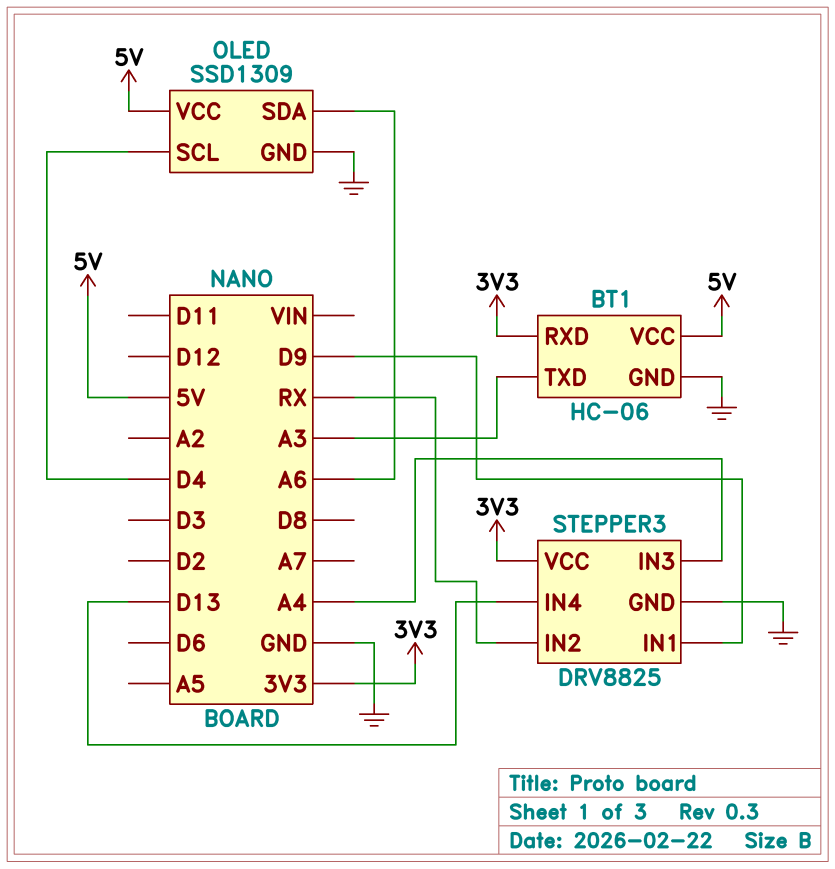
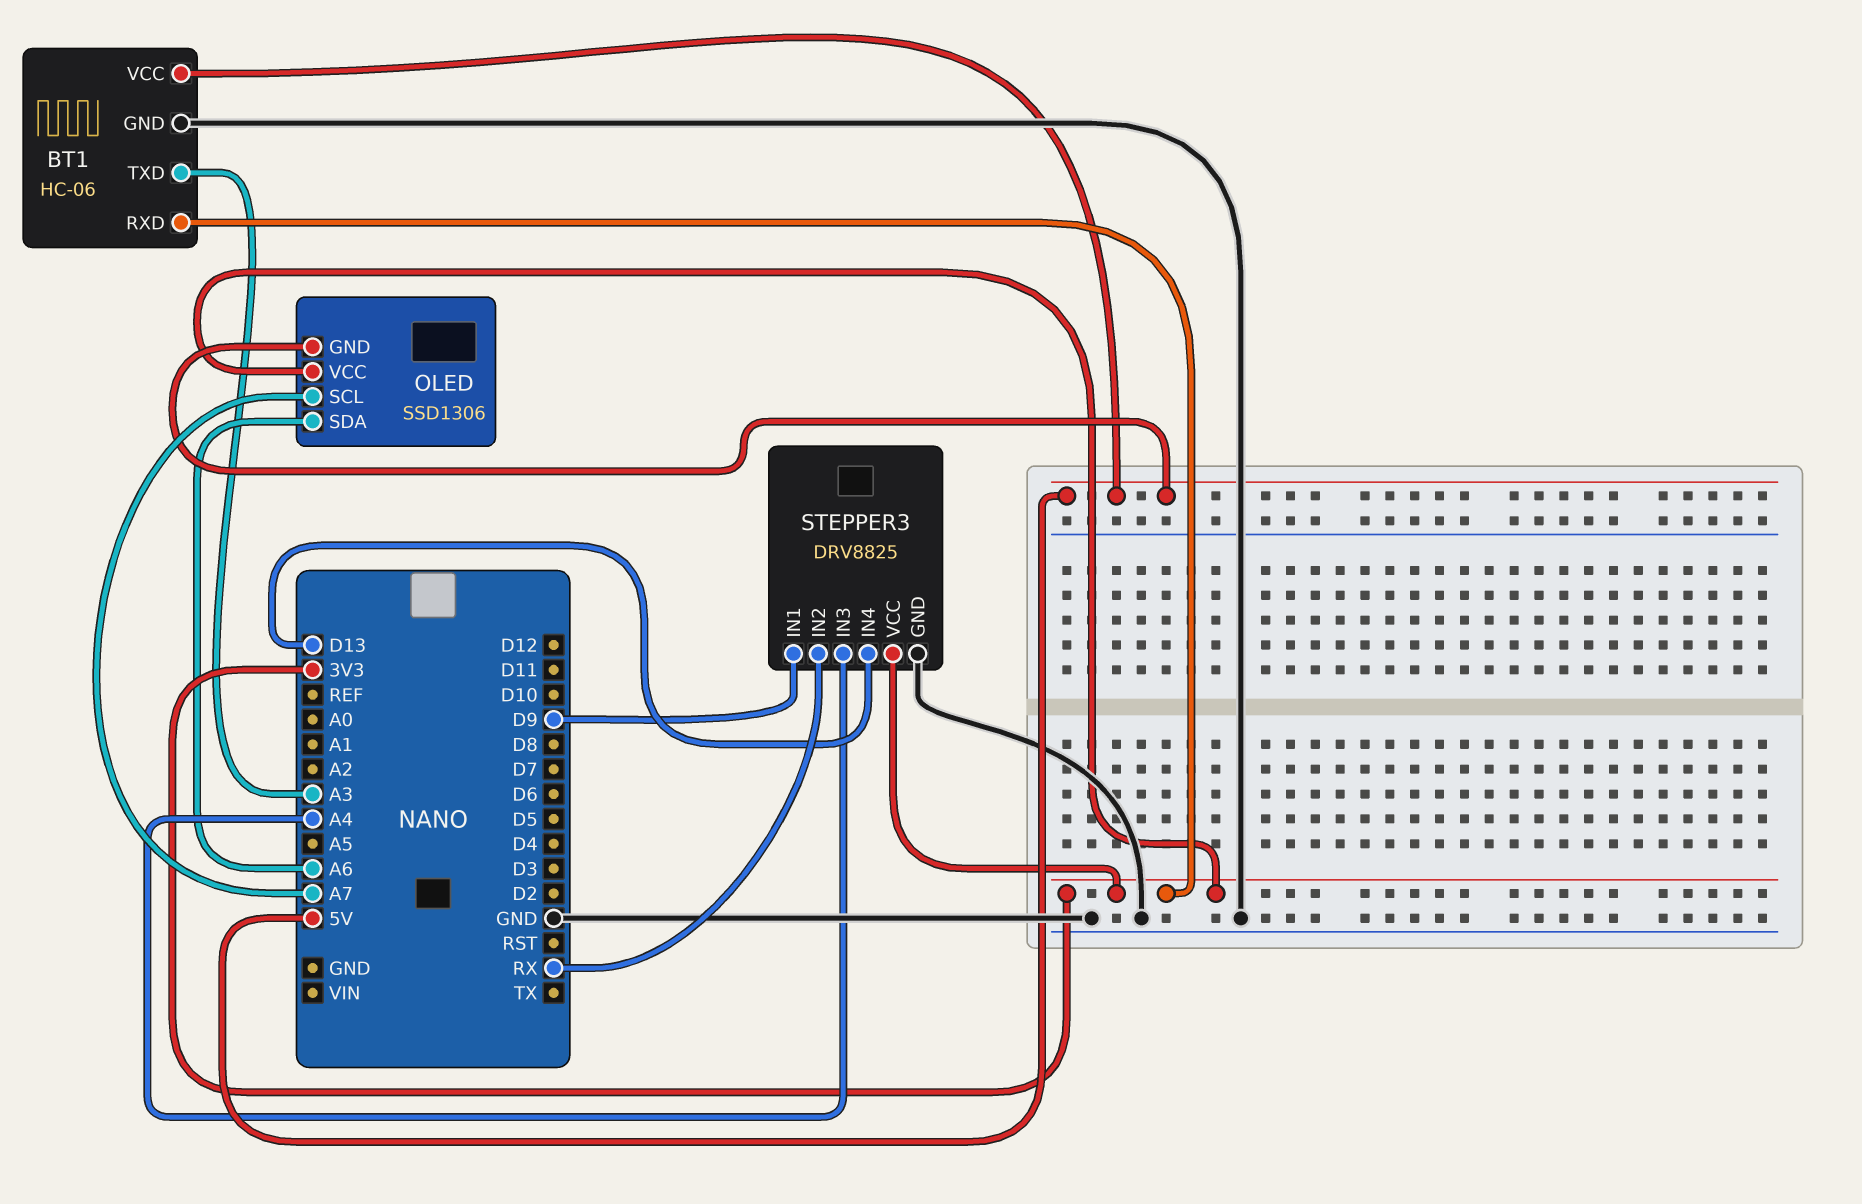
OLED: SSD1309 -> SSD1306
OLED pin GND: GND -> 5V
OLED pin SCL: D4 -> A7
OLED pin VCC: 5V -> 3V3

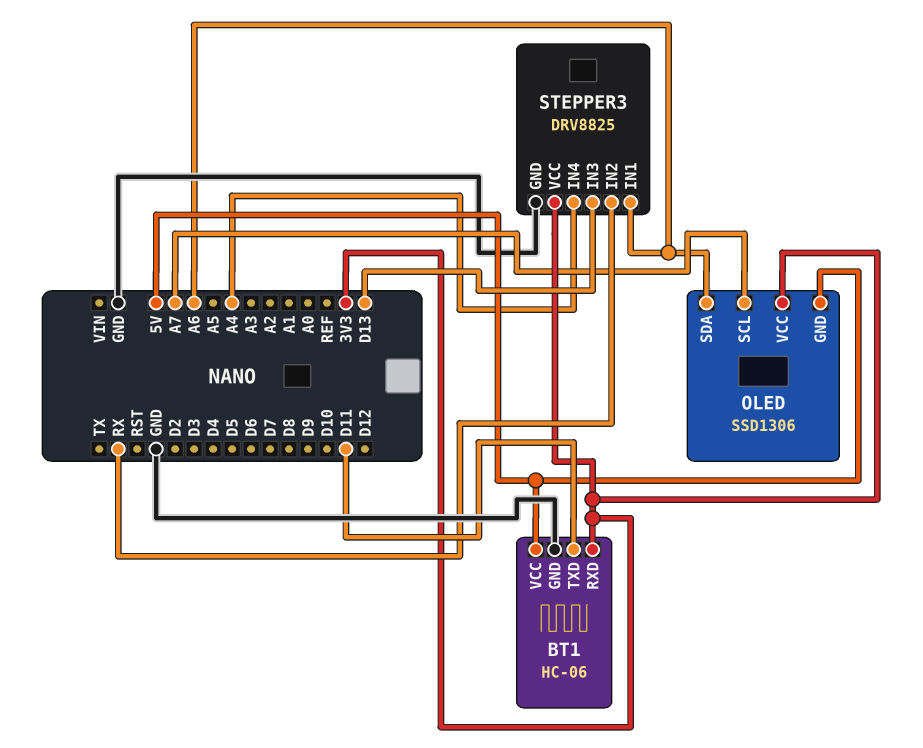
BT1 pin TXD: A3 -> D11
STEPPER3 pin IN1: D9 -> A6
STEPPER3 pin IN3: A4 -> D13
STEPPER3 pin IN4: D13 -> A4

